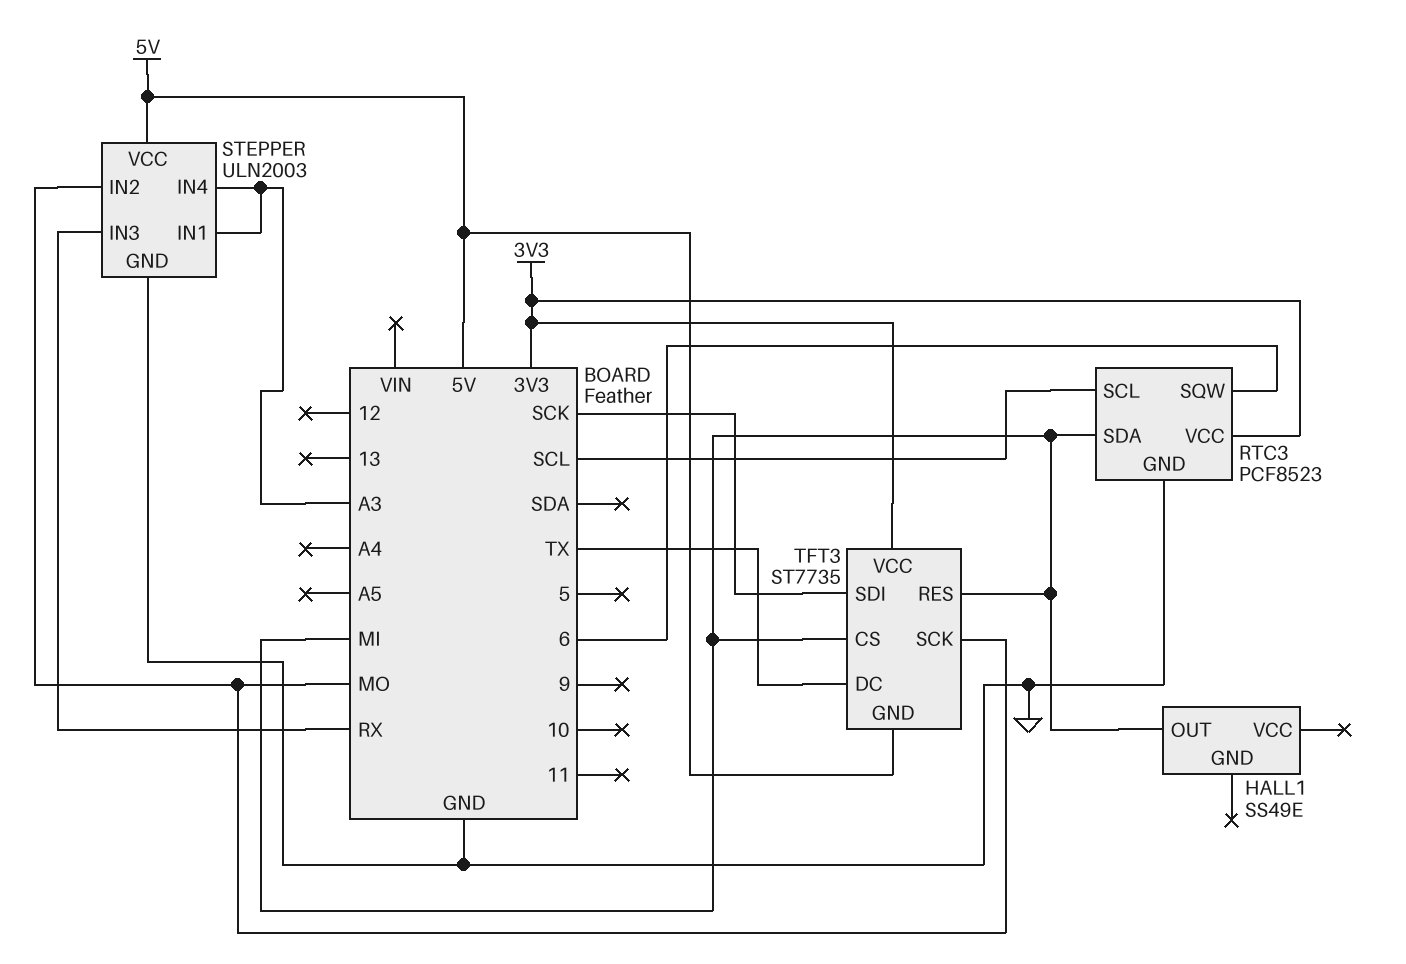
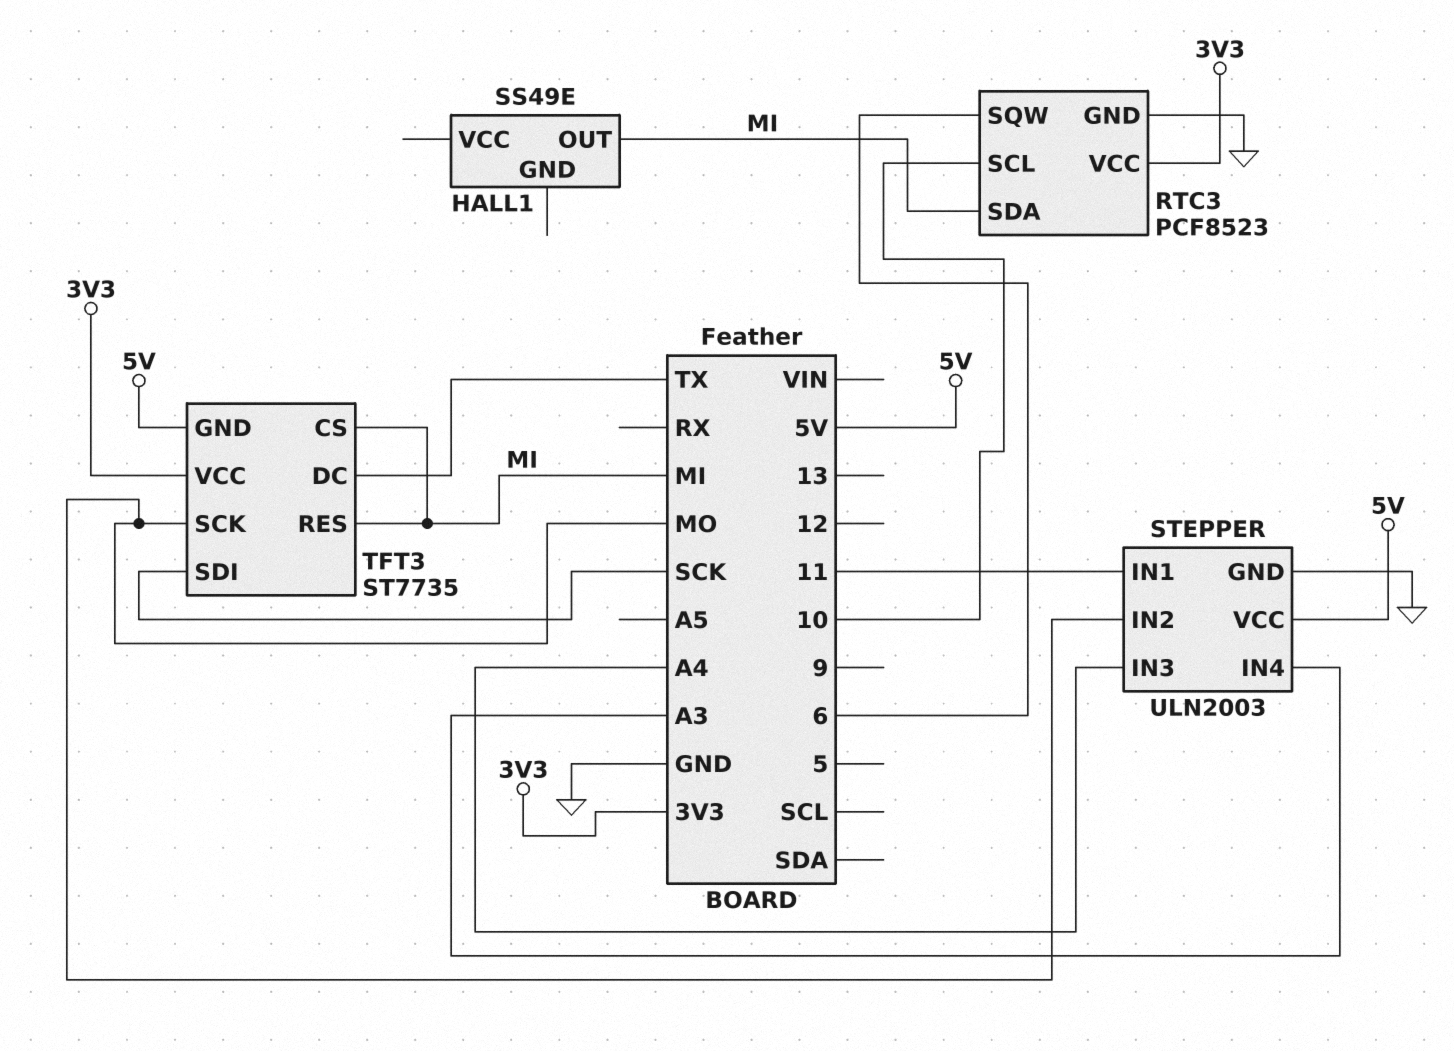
RTC3 pin SCL: SCL -> 10
STEPPER pin IN1: A3 -> 11
STEPPER pin IN3: RX -> A4

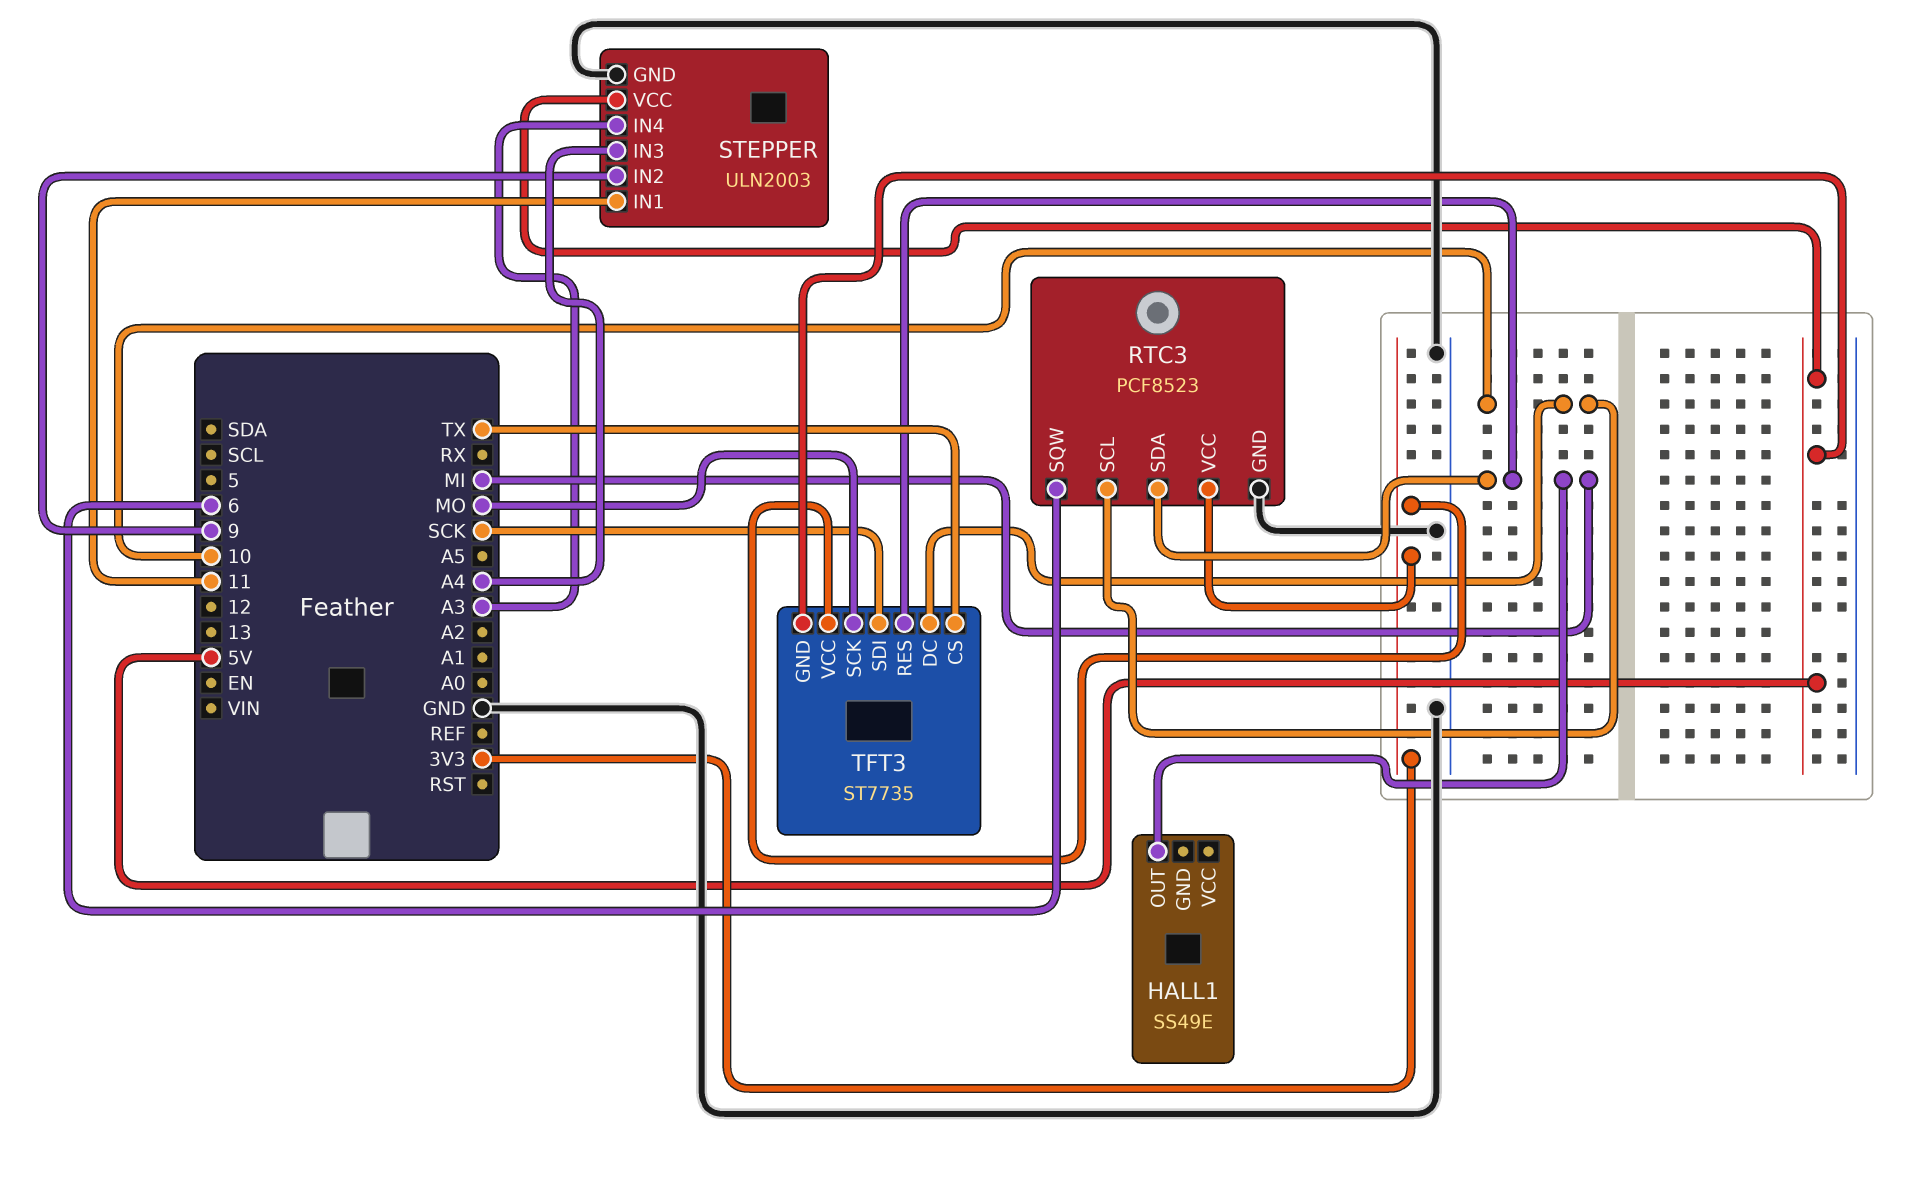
STEPPER pin IN2: MO -> 9
TFT3 pin CS: MI -> TX
TFT3 pin DC: TX -> 10

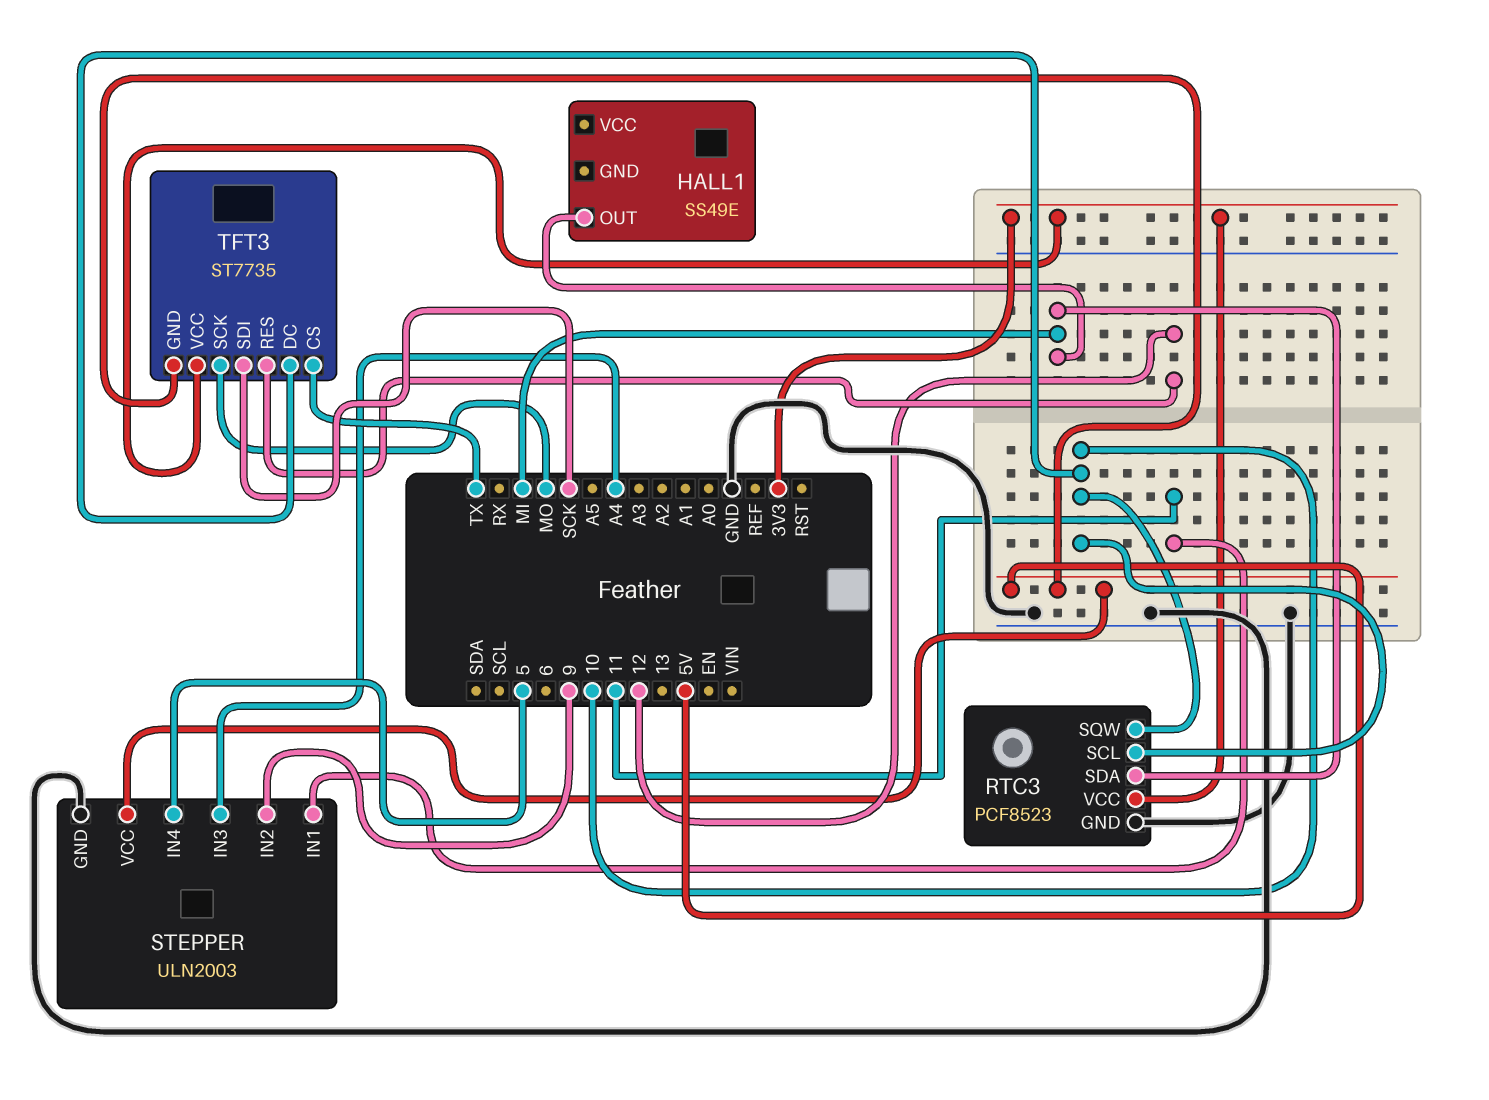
RTC3 pin SQW: 6 -> 10
STEPPER pin IN4: A3 -> 5
TFT3 pin RES: MI -> 12

